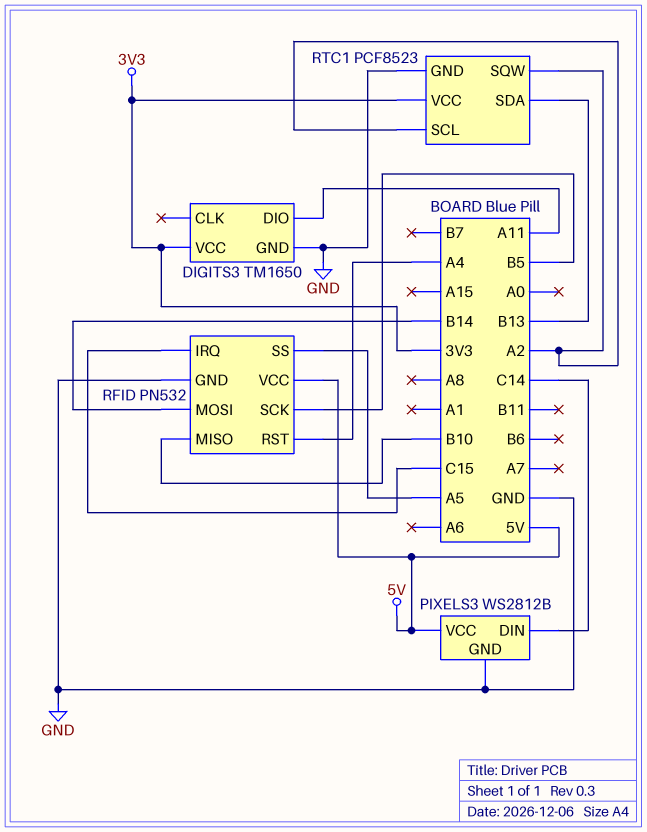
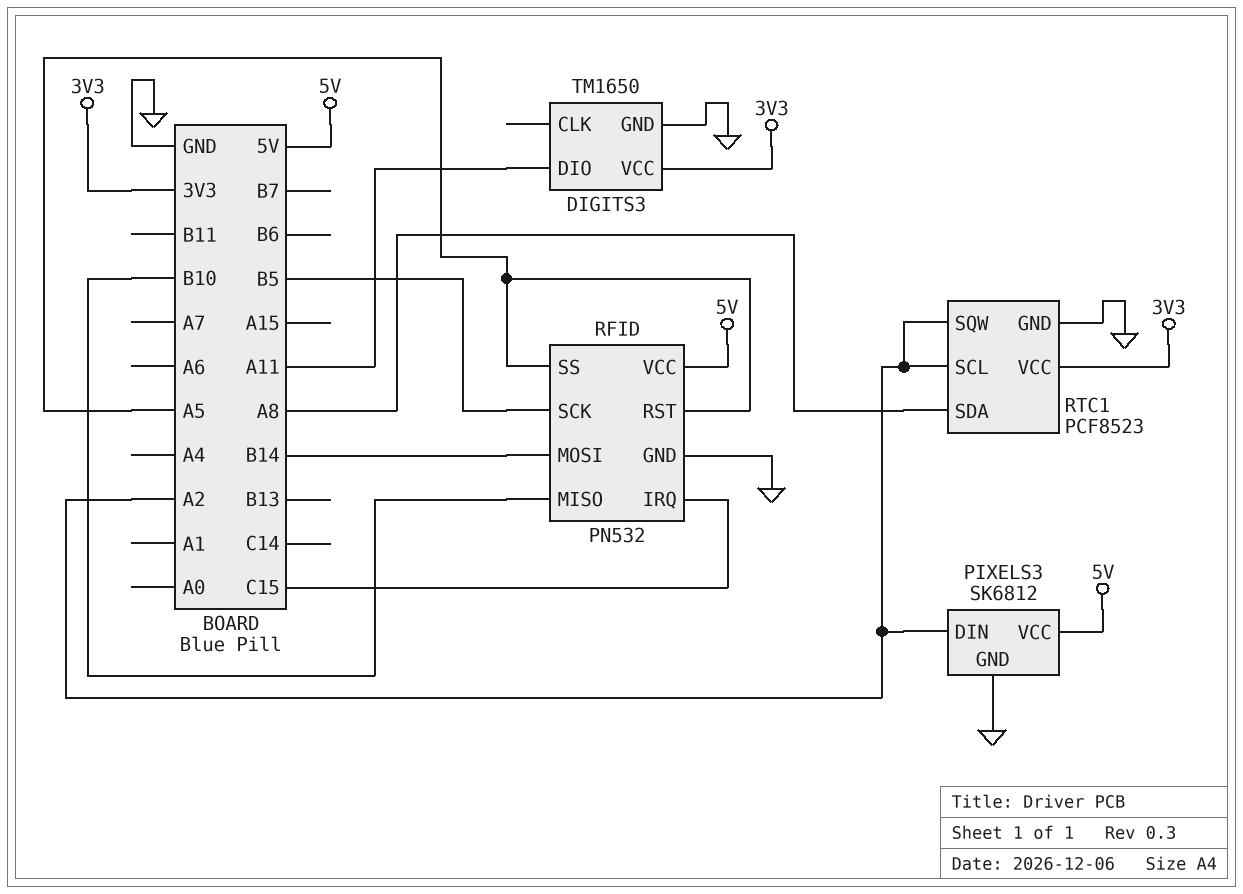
PIXELS3: WS2812B -> SK6812
PIXELS3 pin DIN: C14 -> A2
RFID pin RST: A4 -> A5
RTC1 pin SDA: B13 -> A8

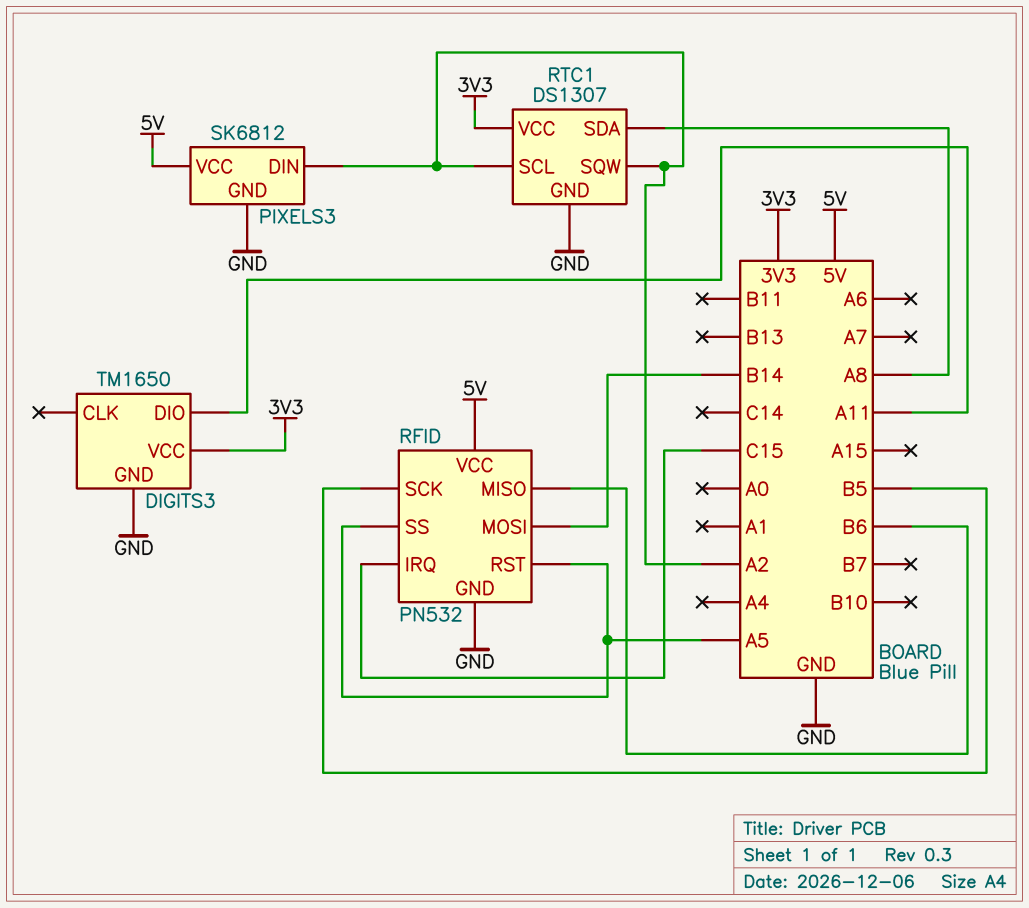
RFID pin MISO: B10 -> B6
RTC1: PCF8523 -> DS1307

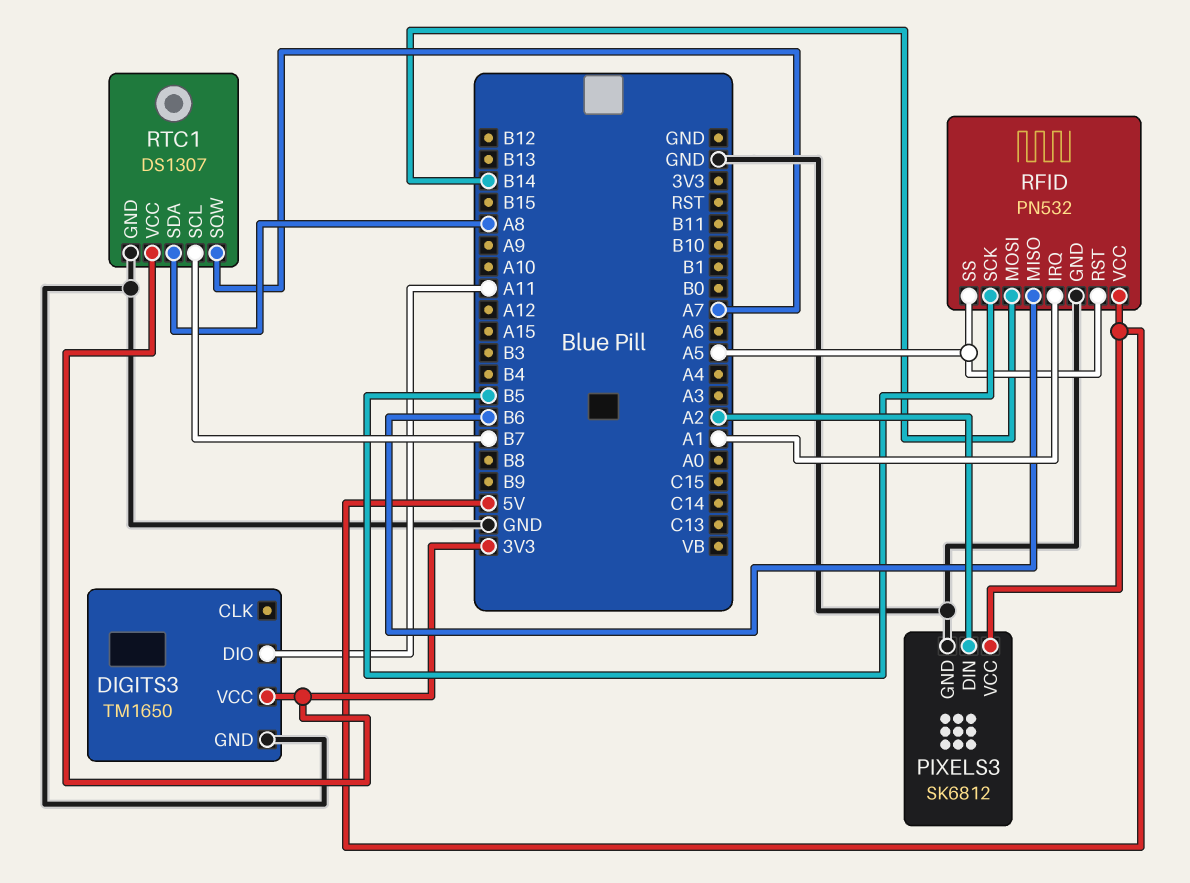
RFID pin IRQ: C15 -> A1
RTC1 pin SCL: A2 -> B7
RTC1 pin SQW: A2 -> A7

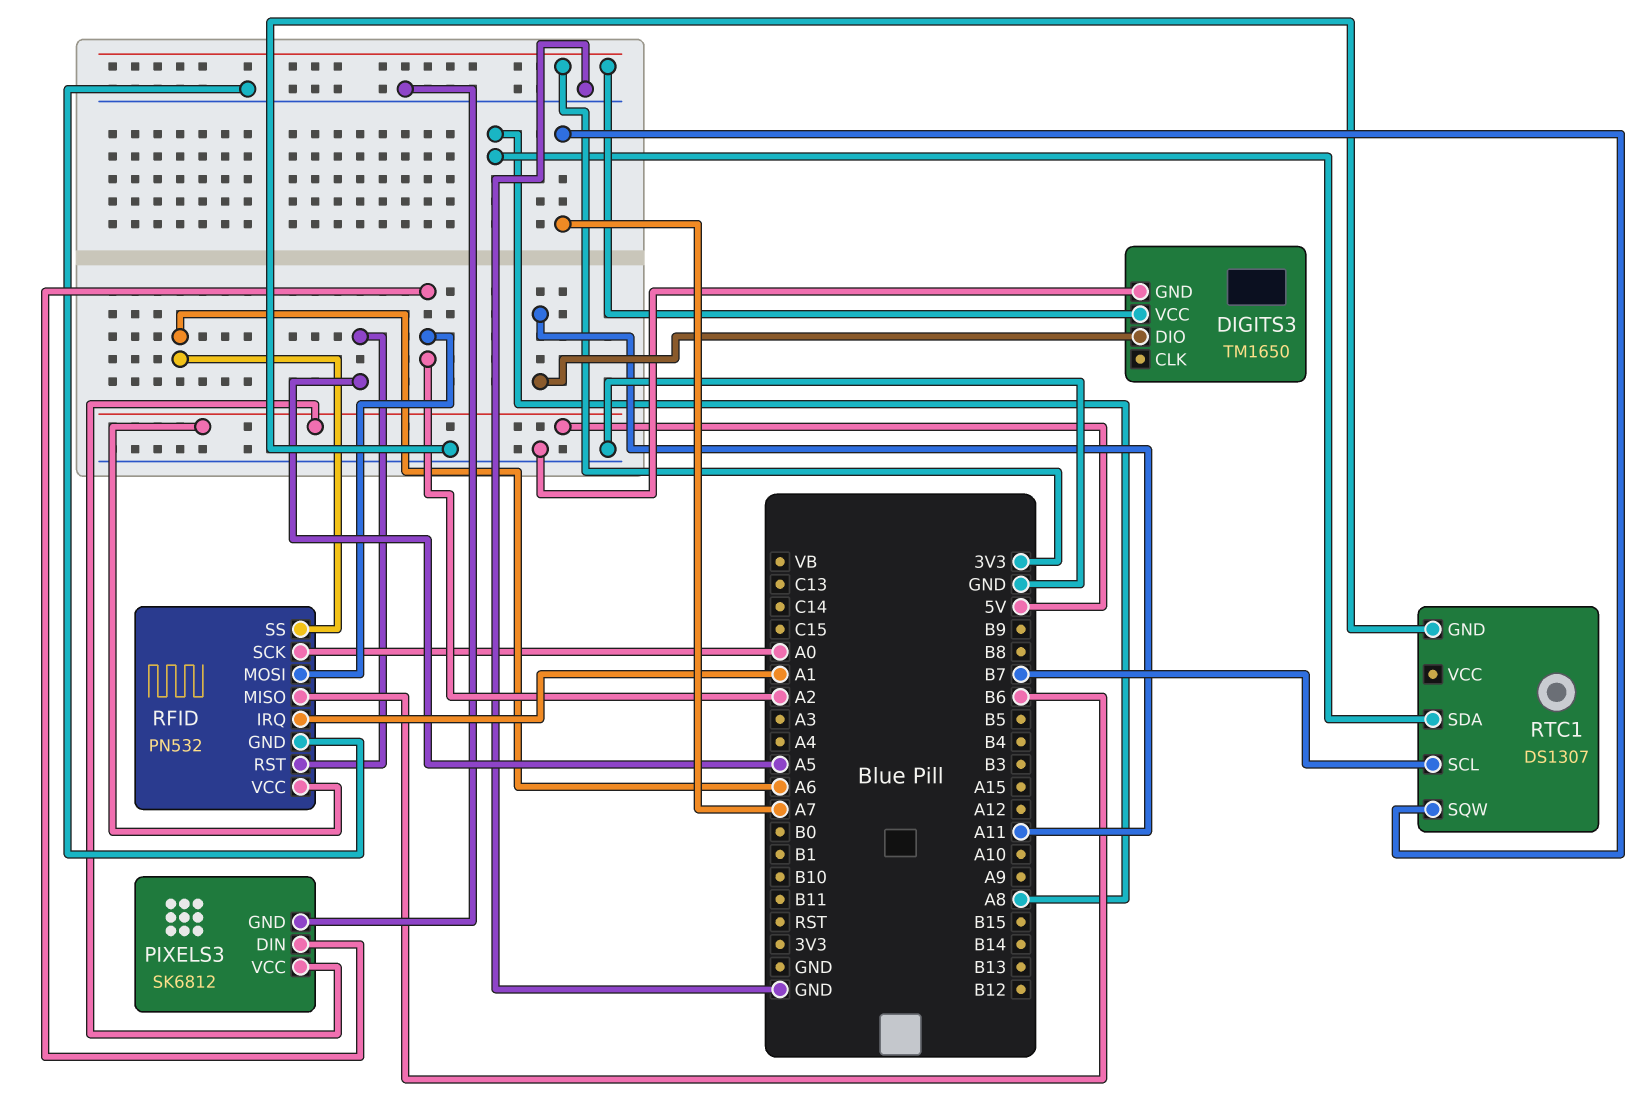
RFID pin MOSI: B14 -> A2
RFID pin SCK: B5 -> A0
RFID pin SS: A5 -> A6
RTC1 pin VCC: 3V3 -> none

